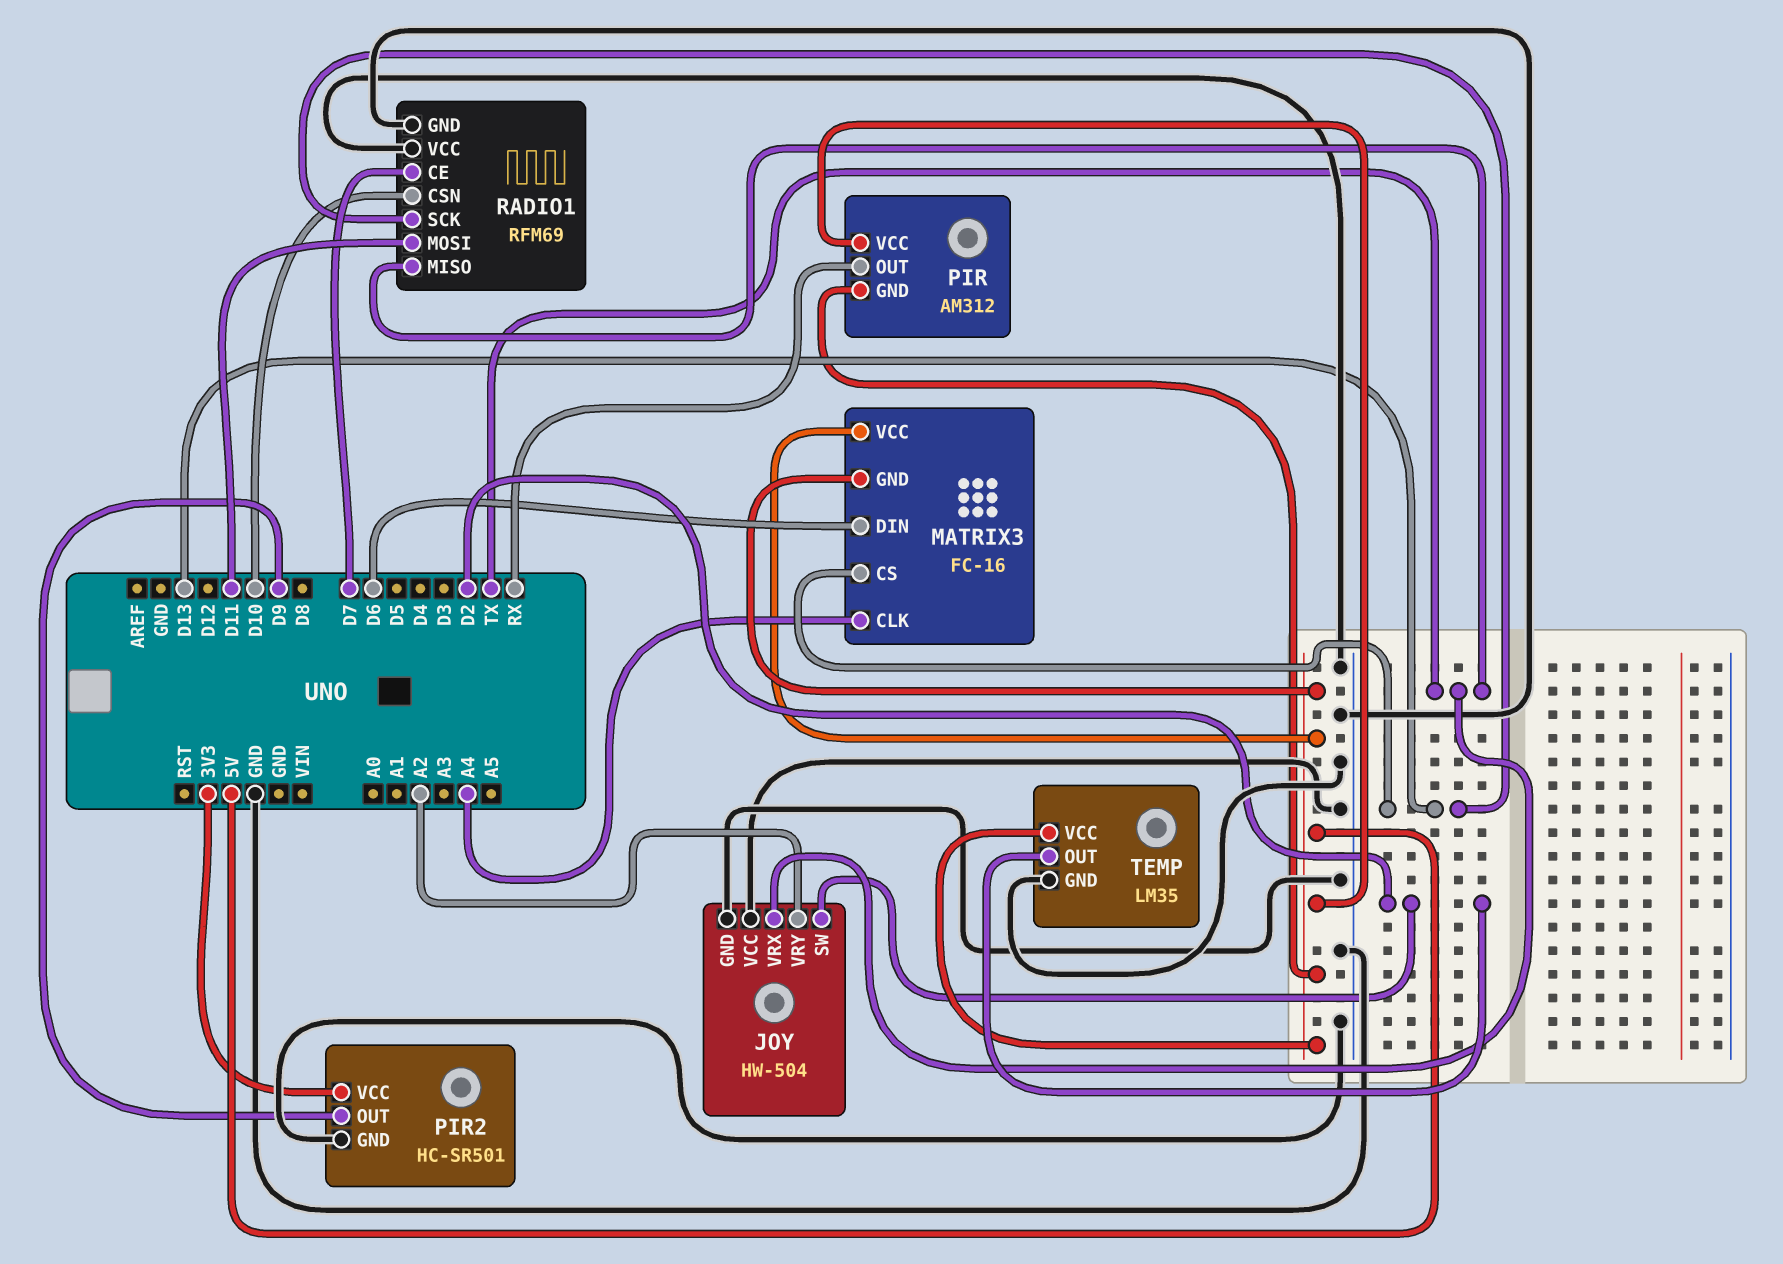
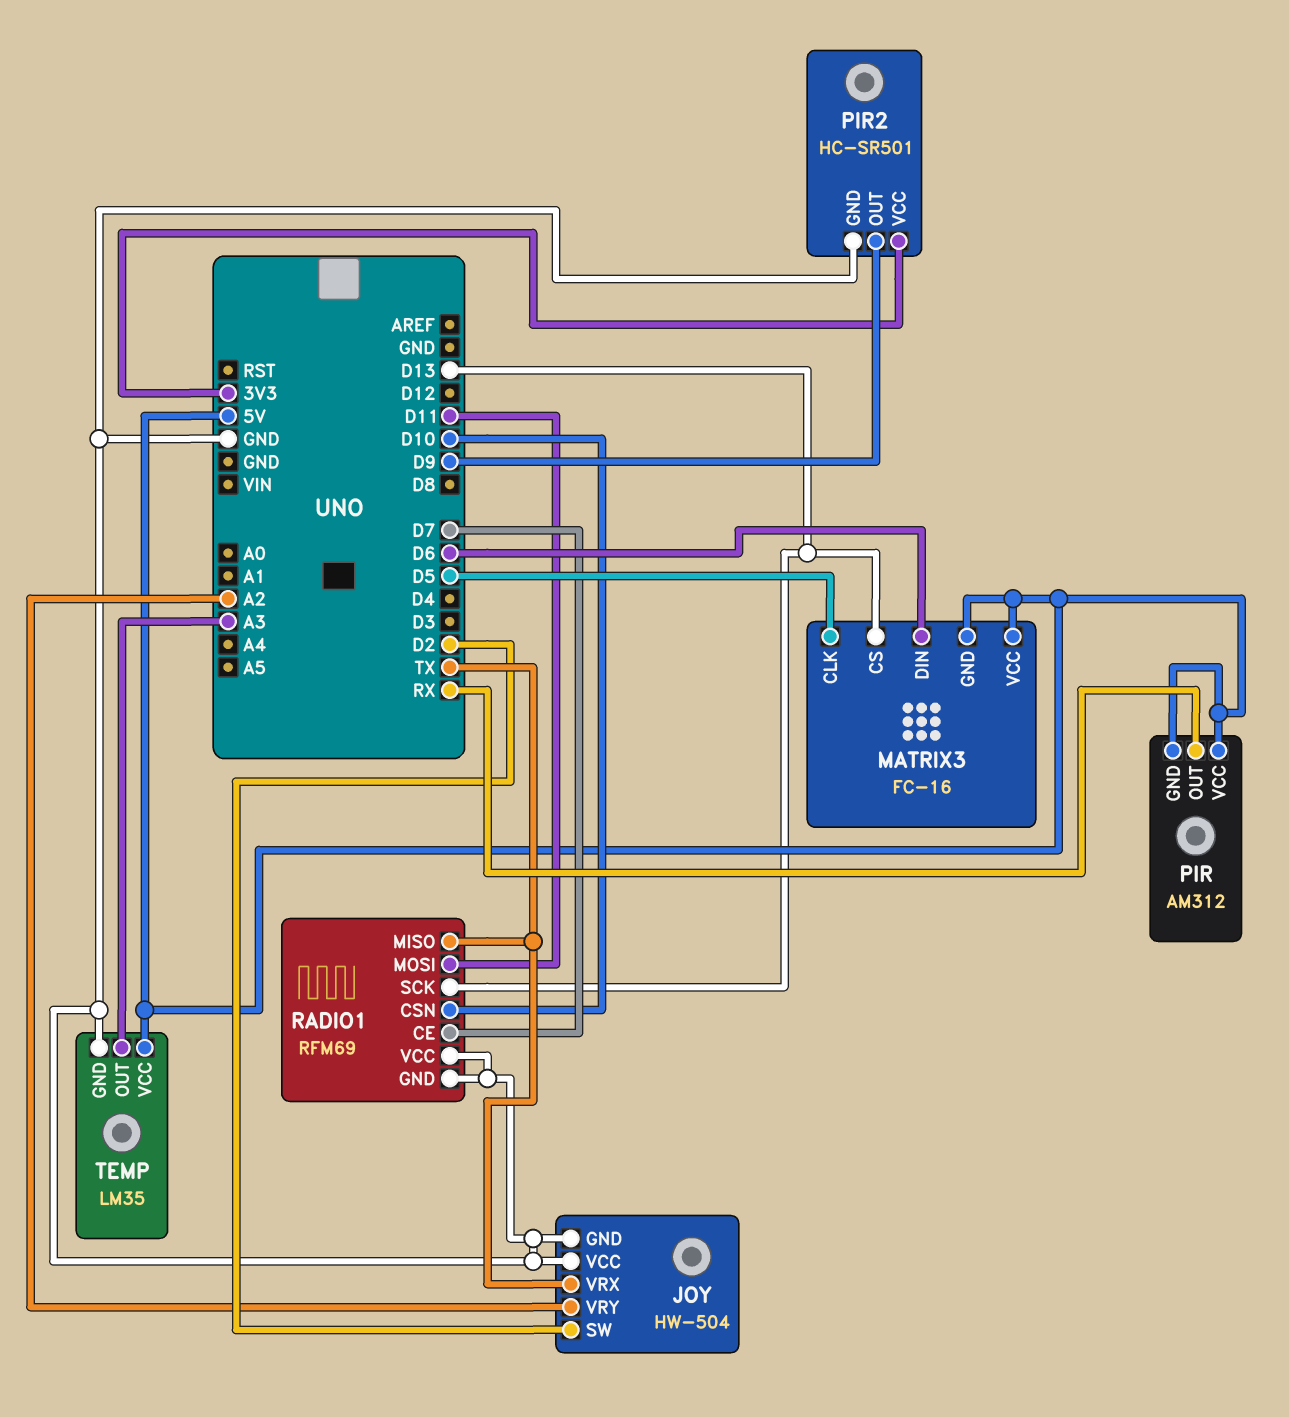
MATRIX3 pin CLK: A4 -> D5
TEMP pin OUT: D2 -> A3

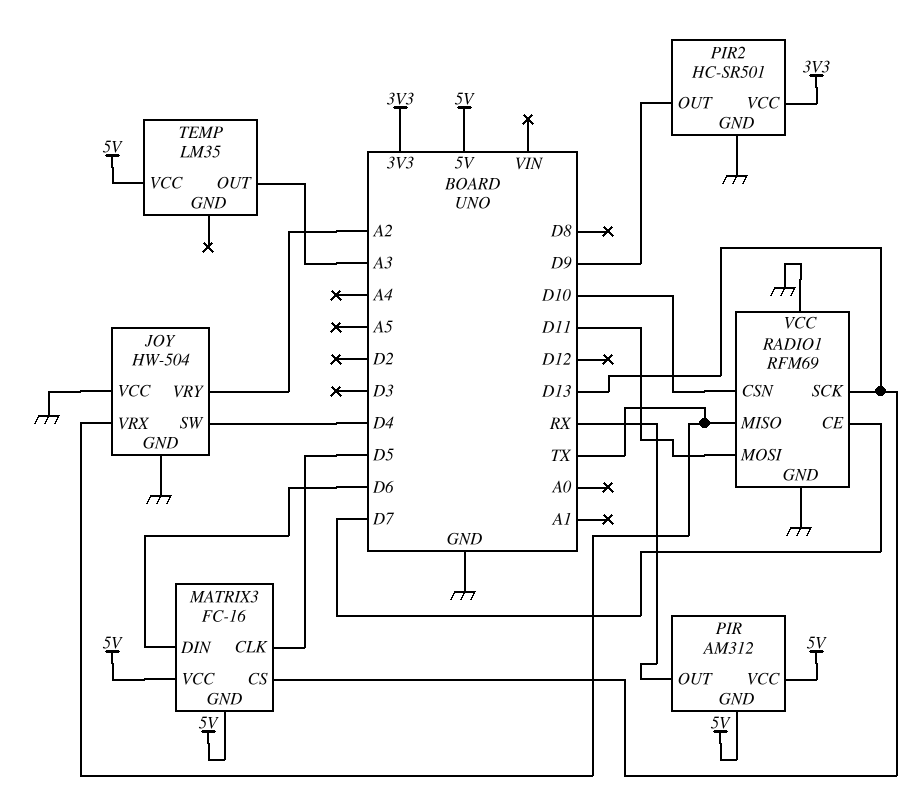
JOY pin SW: D2 -> D4
TEMP pin GND: GND -> none

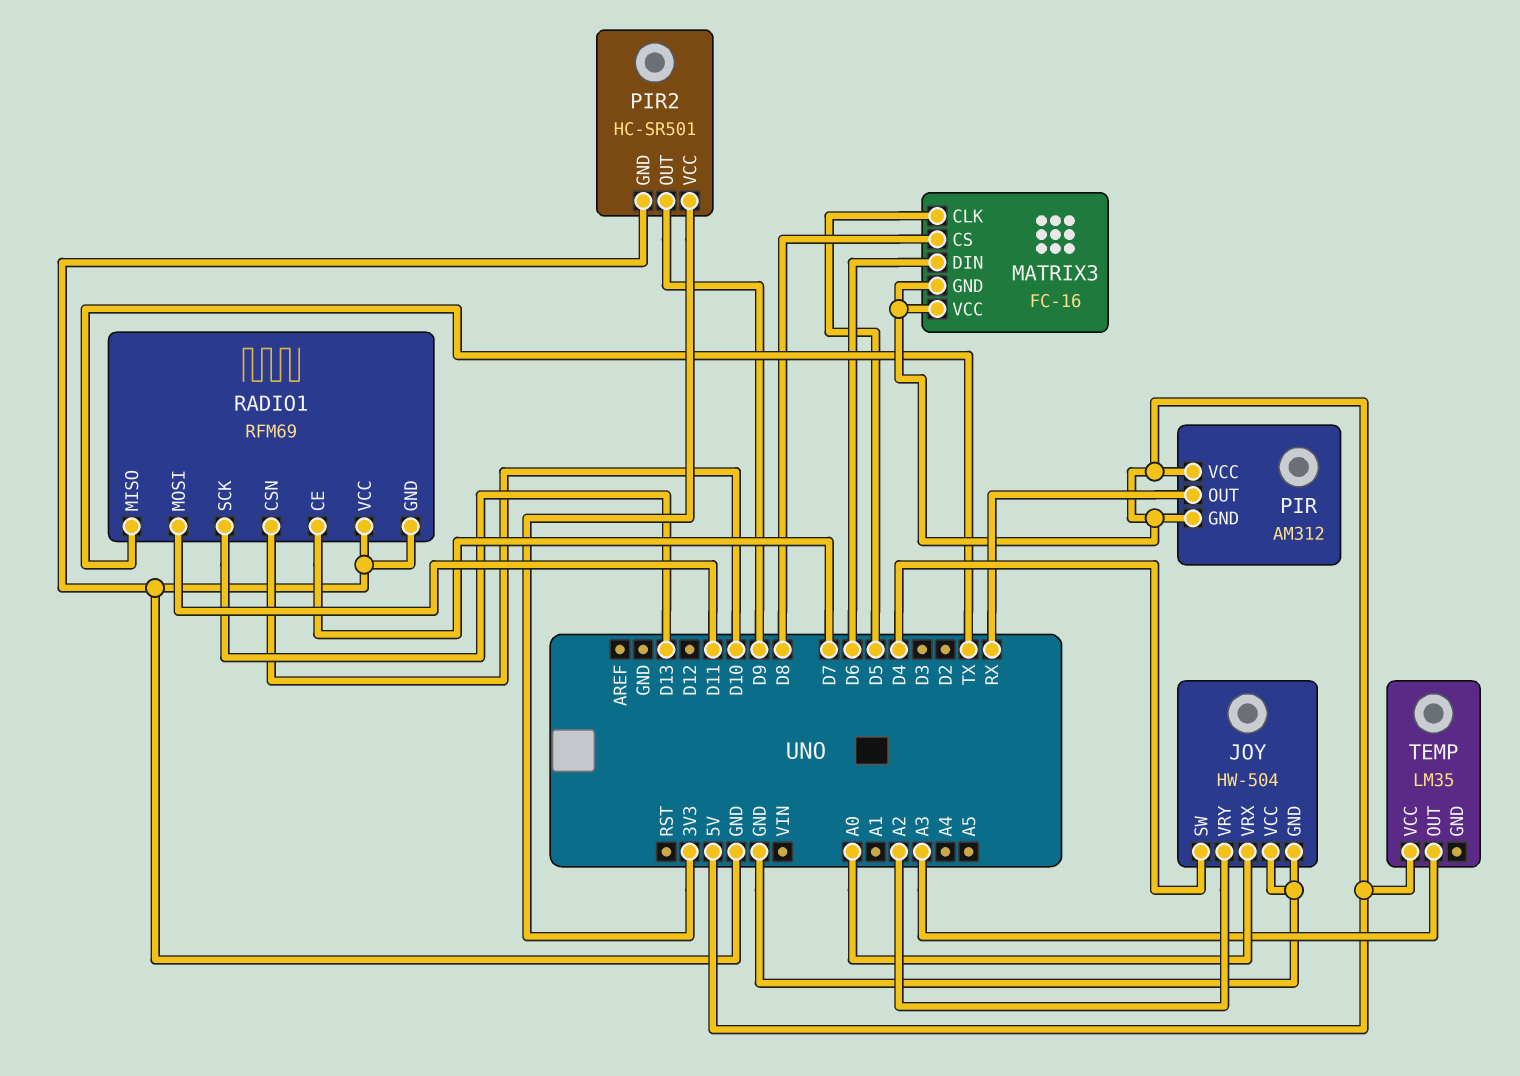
JOY pin VRX: TX -> A0
MATRIX3 pin CS: D13 -> D8

